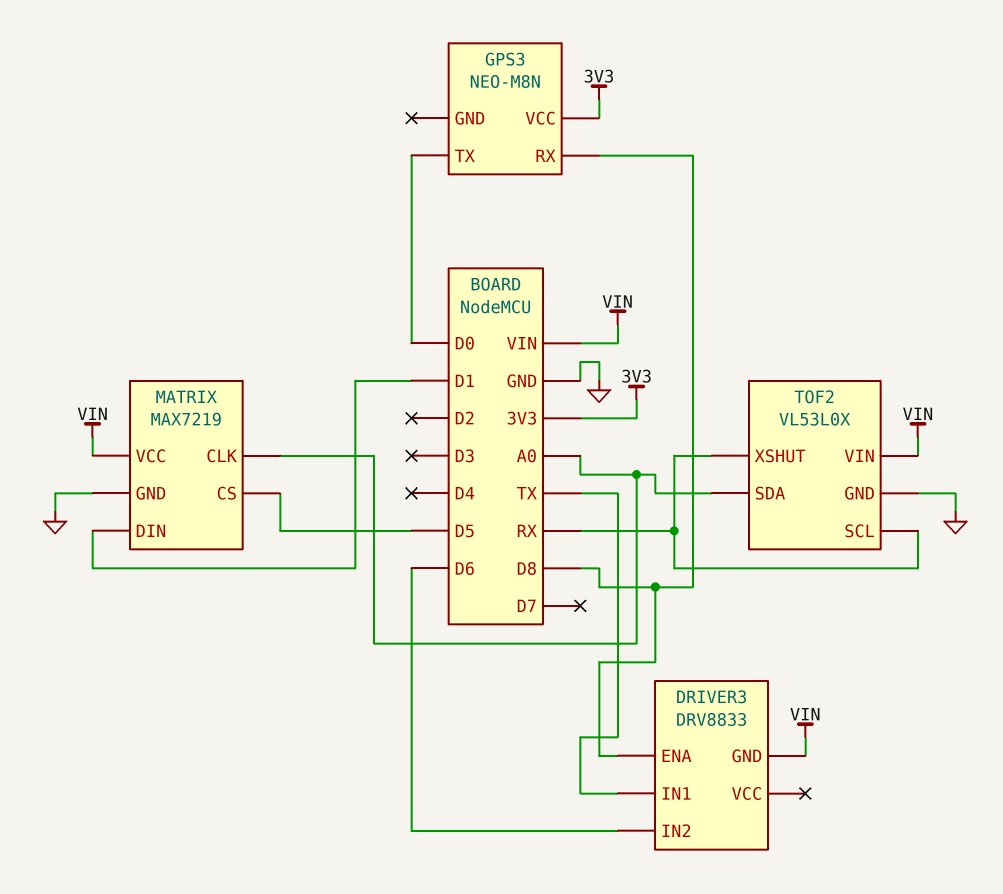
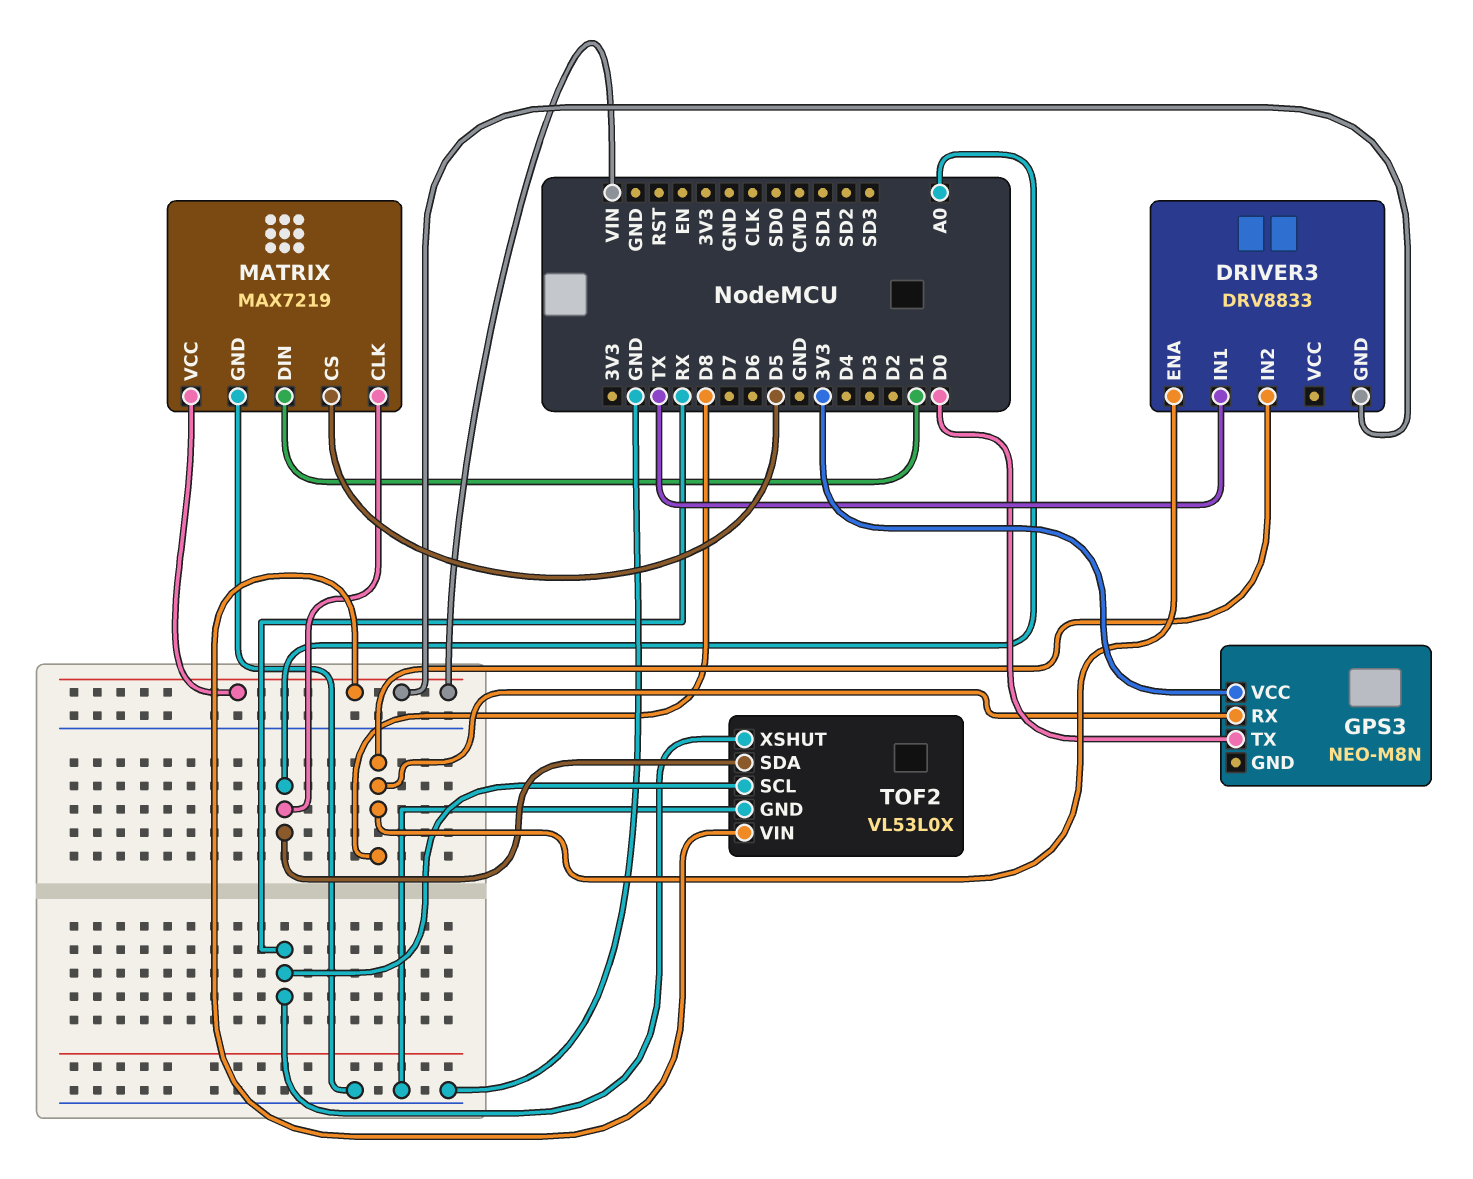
DRIVER3 pin IN2: D6 -> D8

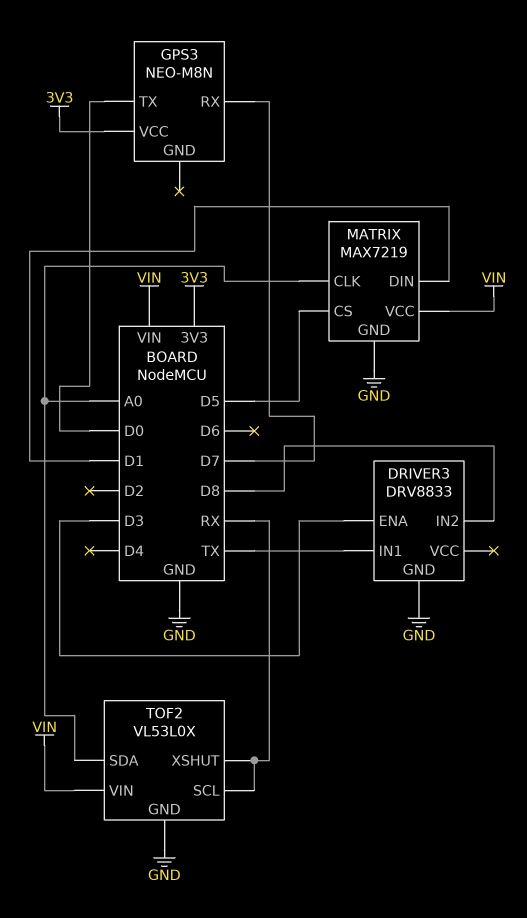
DRIVER3 pin ENA: D8 -> D3
DRIVER3 pin GND: VIN -> GND
GPS3 pin RX: D8 -> D7

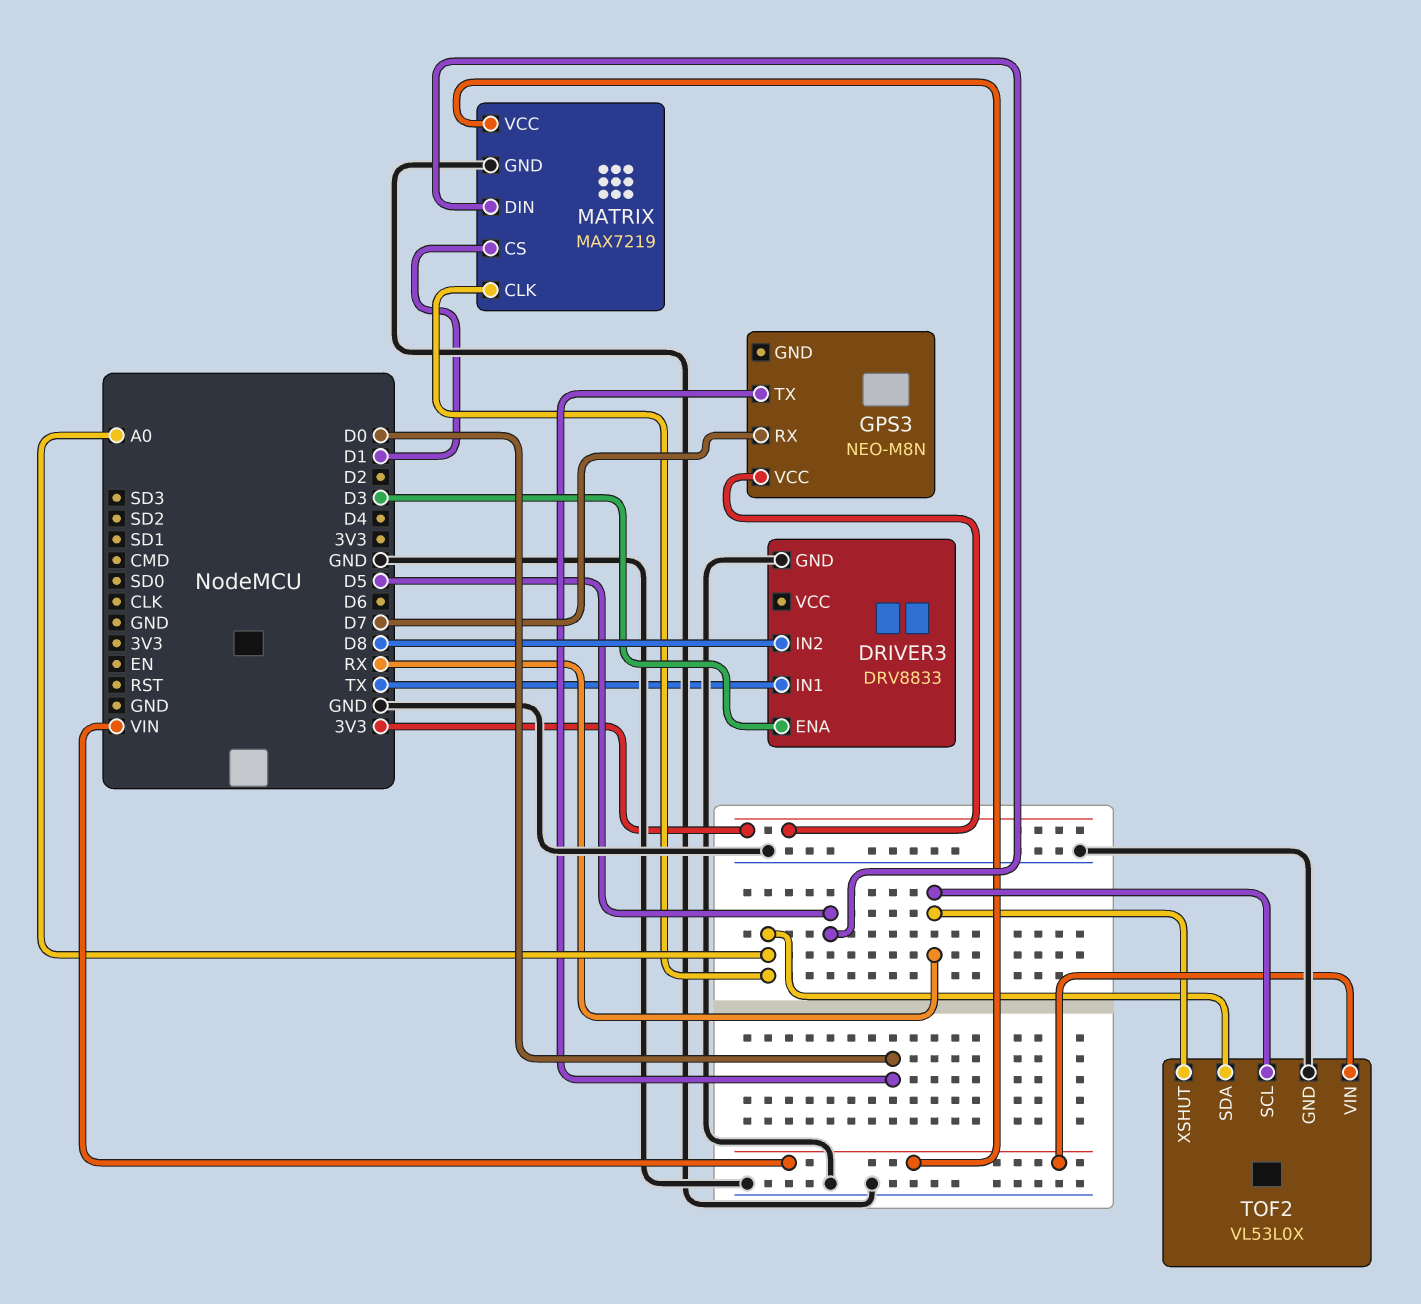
MATRIX pin CS: D5 -> D1
MATRIX pin DIN: D1 -> D5

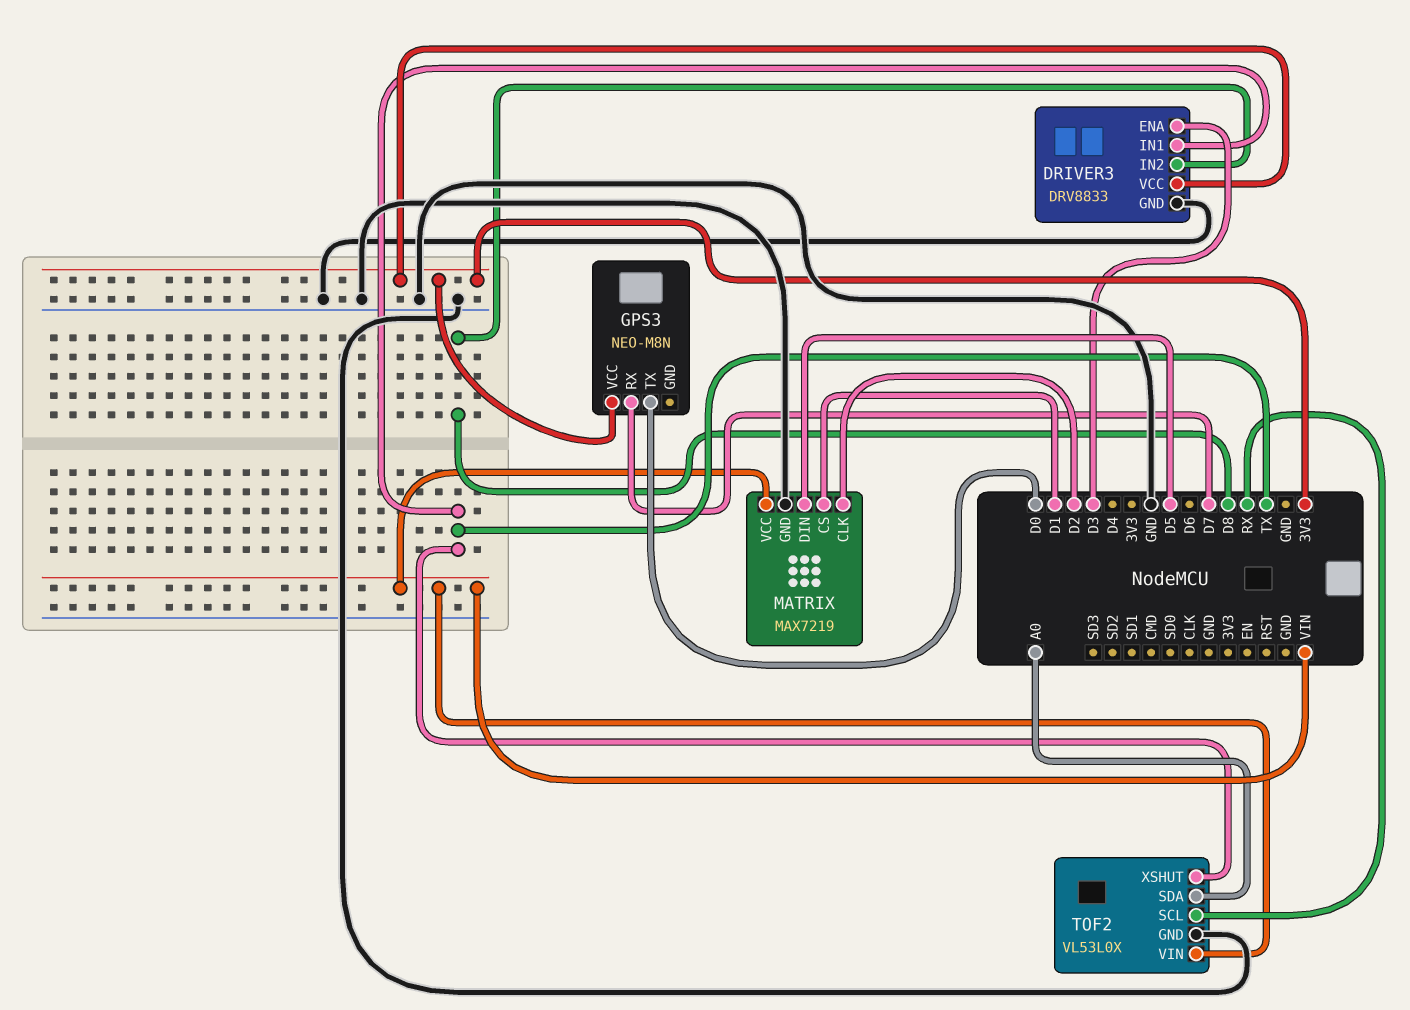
DRIVER3 pin VCC: none -> 3V3
MATRIX pin CLK: A0 -> D2
TOF2 pin XSHUT: RX -> TX

